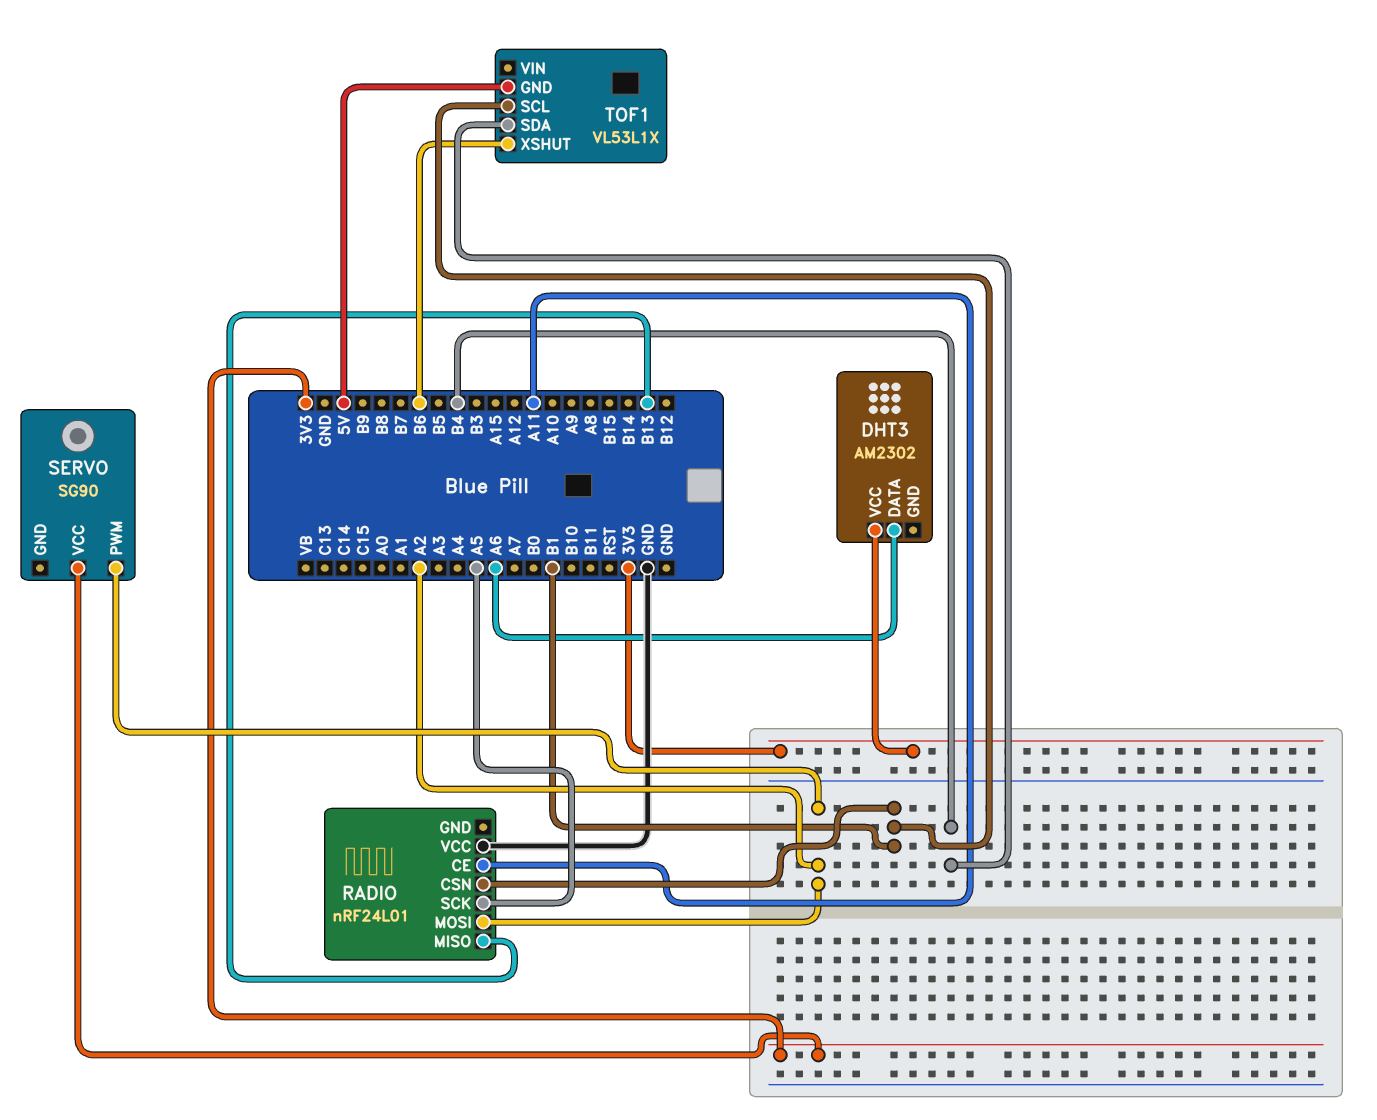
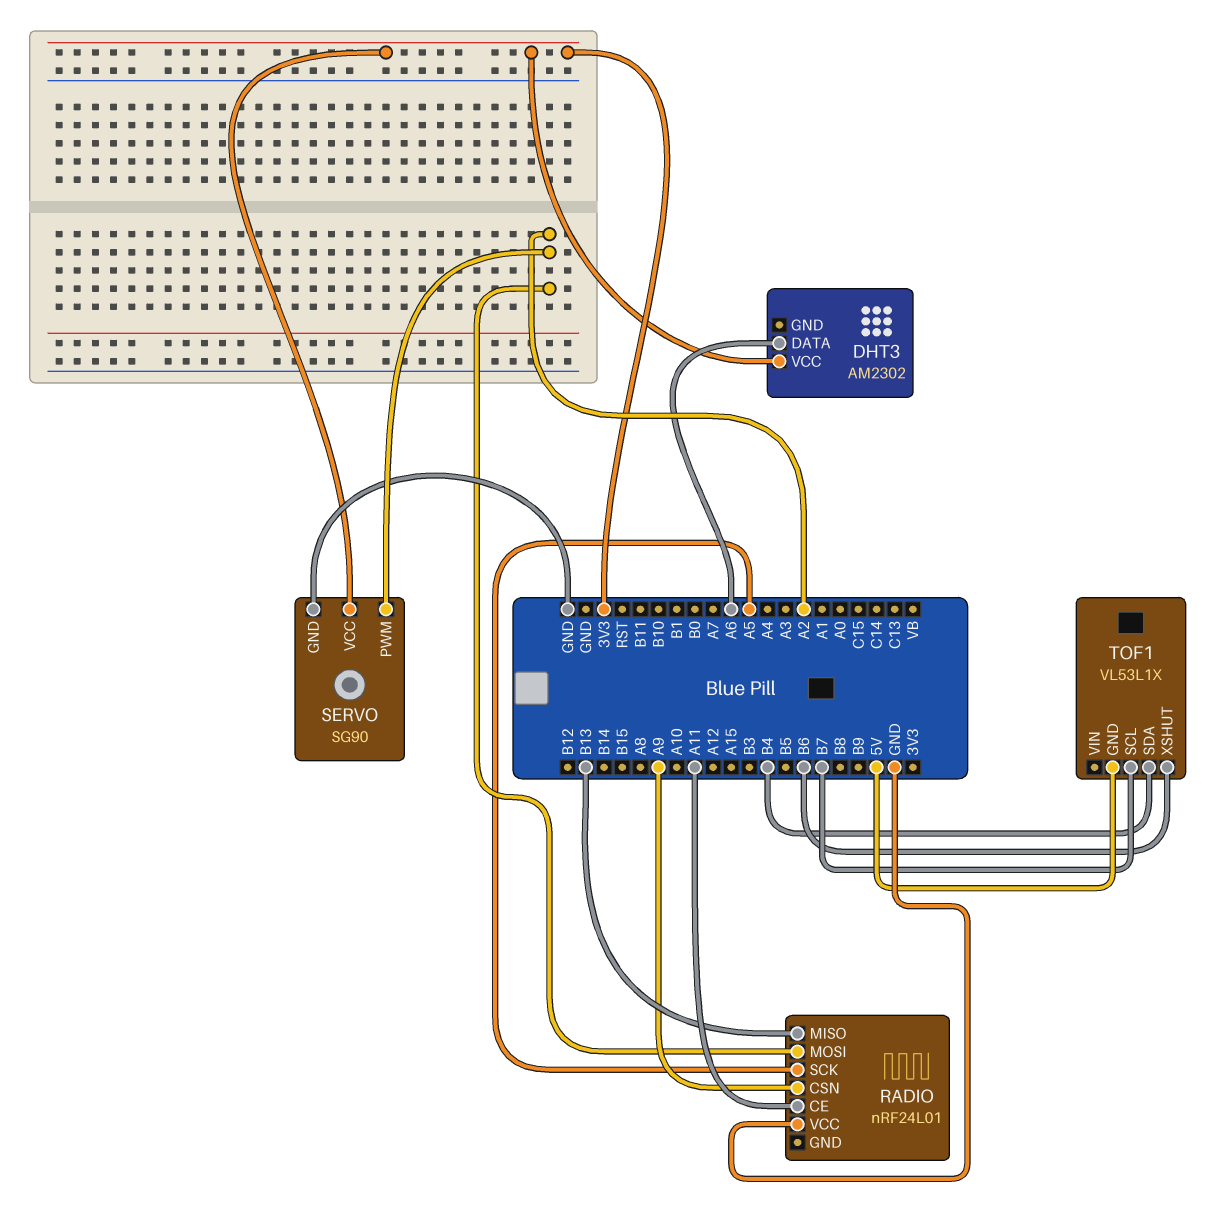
RADIO pin CSN: B1 -> A9
SERVO pin GND: none -> GND
TOF1 pin SCL: B1 -> B7

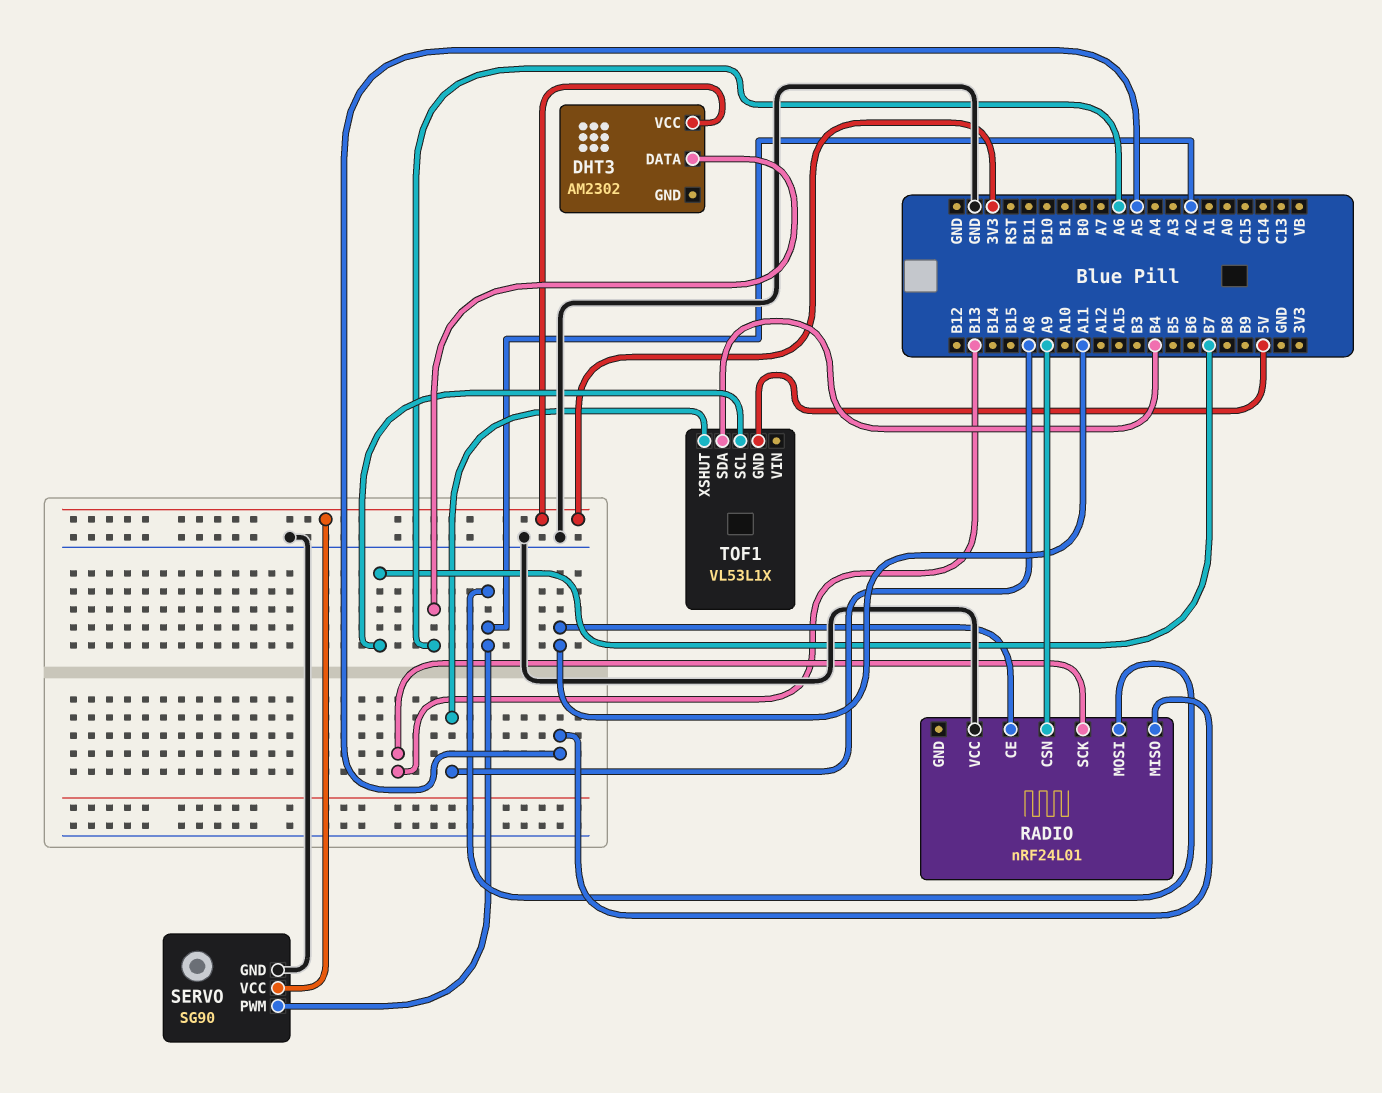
RADIO pin MISO: B13 -> A5
RADIO pin SCK: A5 -> B13
TOF1 pin XSHUT: B6 -> A8

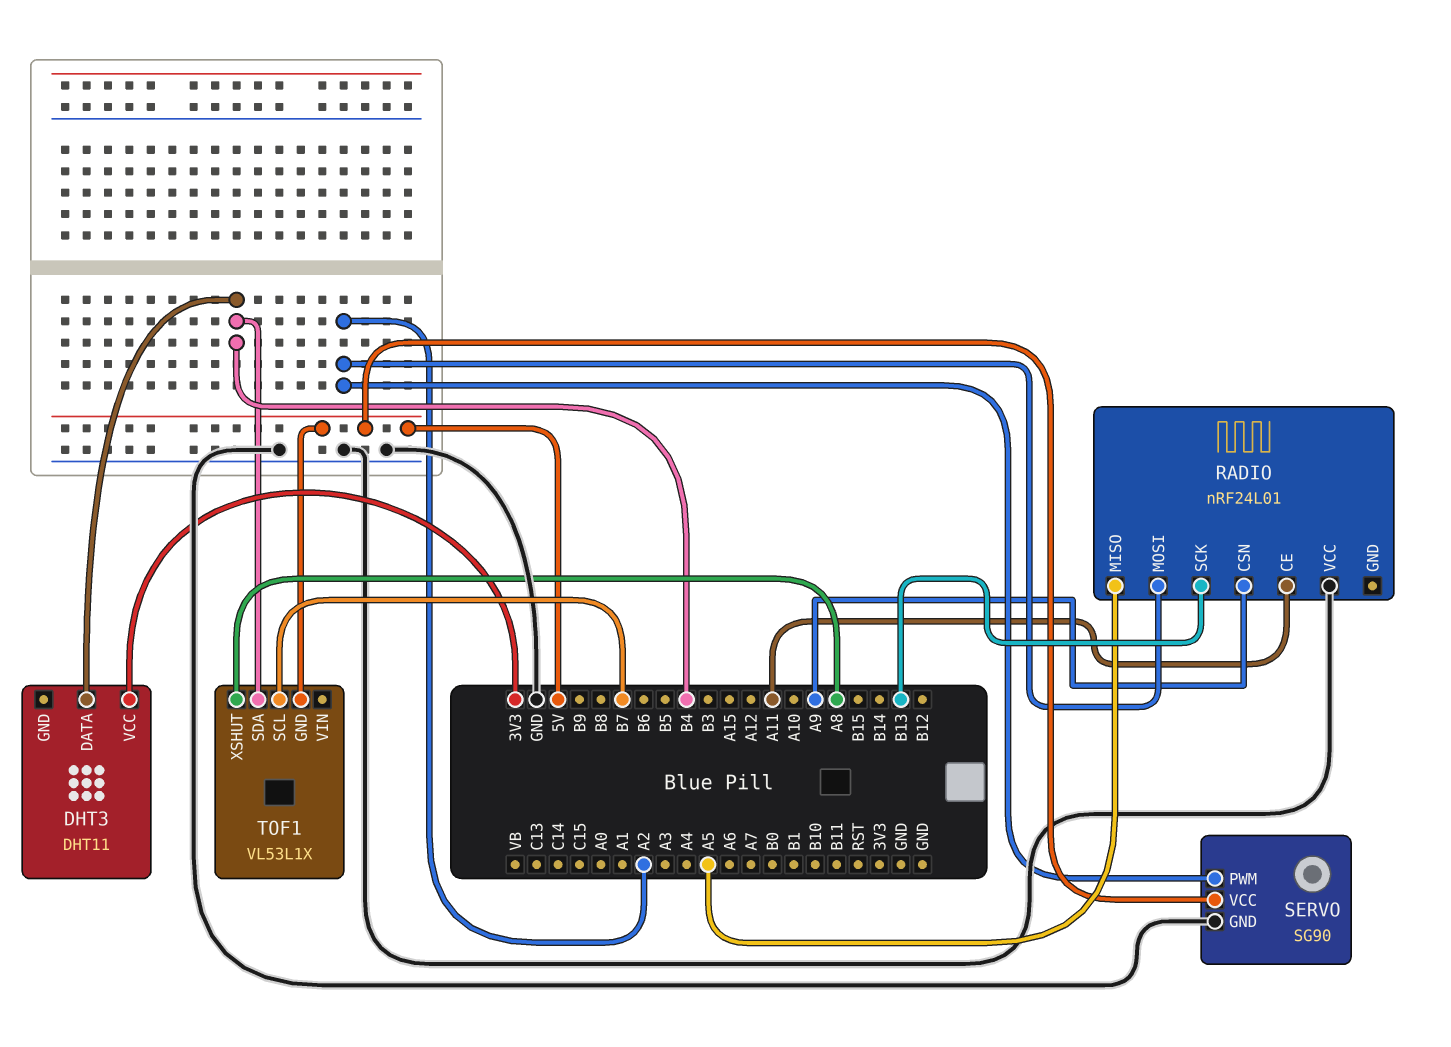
DHT3: AM2302 -> DHT11
DHT3 pin DATA: A6 -> B4
SERVO pin VCC: 3V3 -> 5V

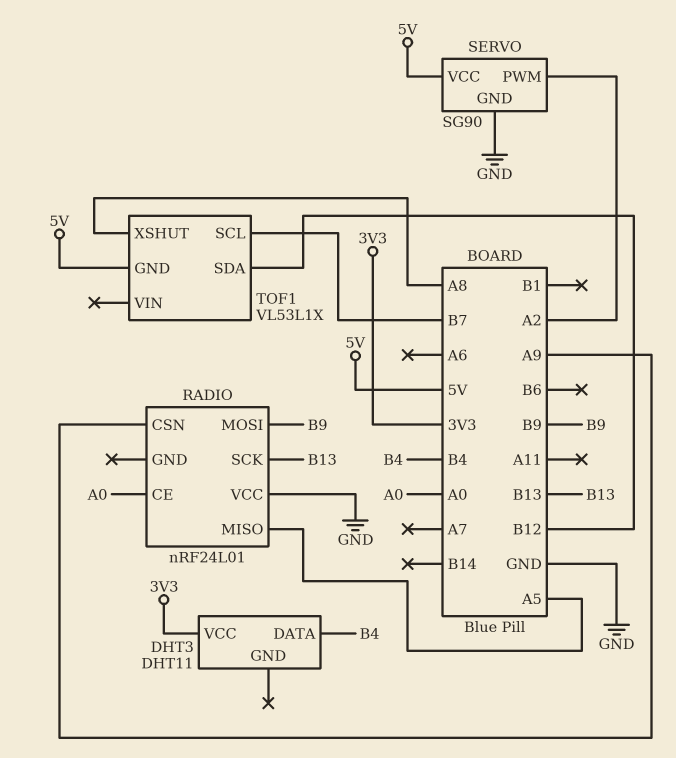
RADIO pin CE: A11 -> A0
RADIO pin MOSI: A2 -> B9
TOF1 pin SDA: B4 -> B12

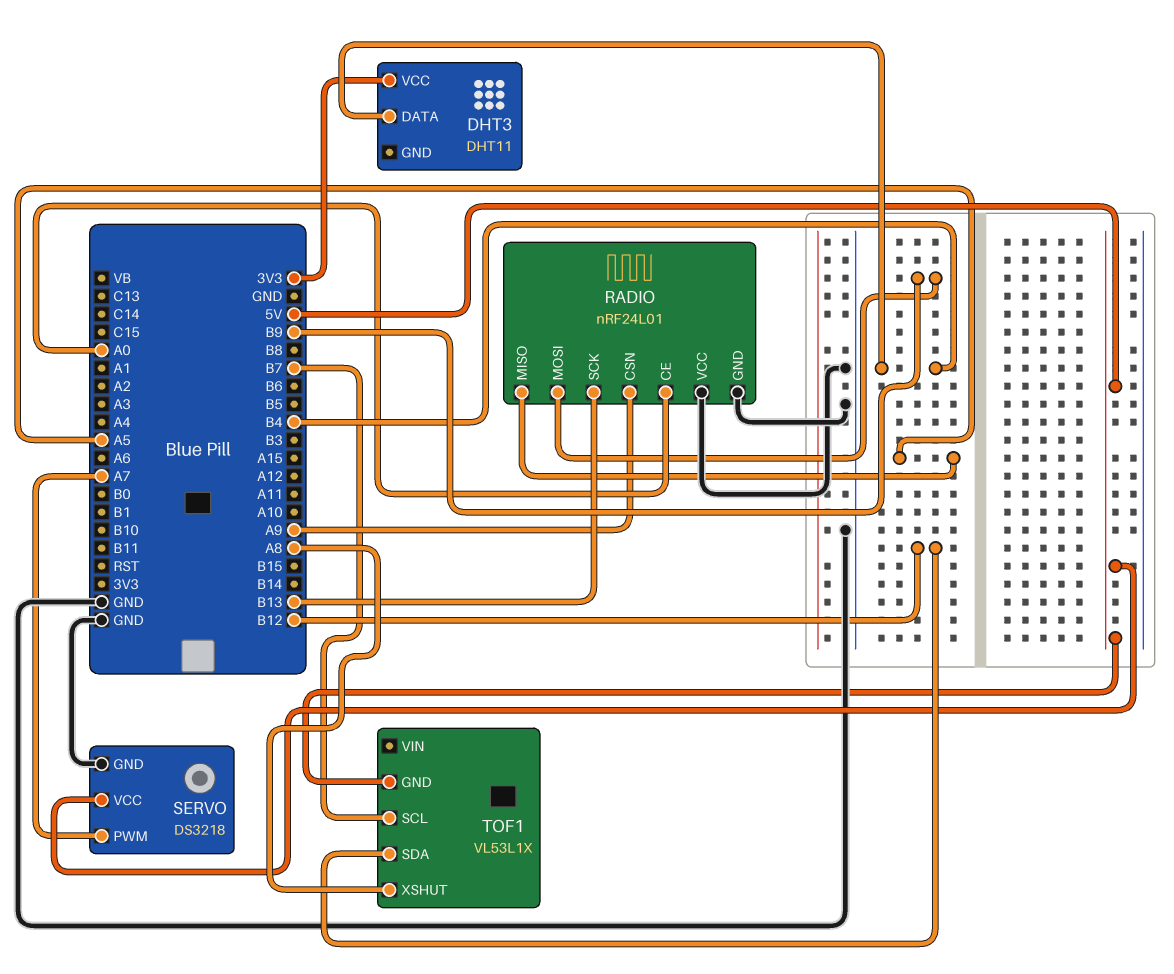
RADIO pin GND: none -> GND
SERVO: SG90 -> DS3218
SERVO pin PWM: A2 -> A7

